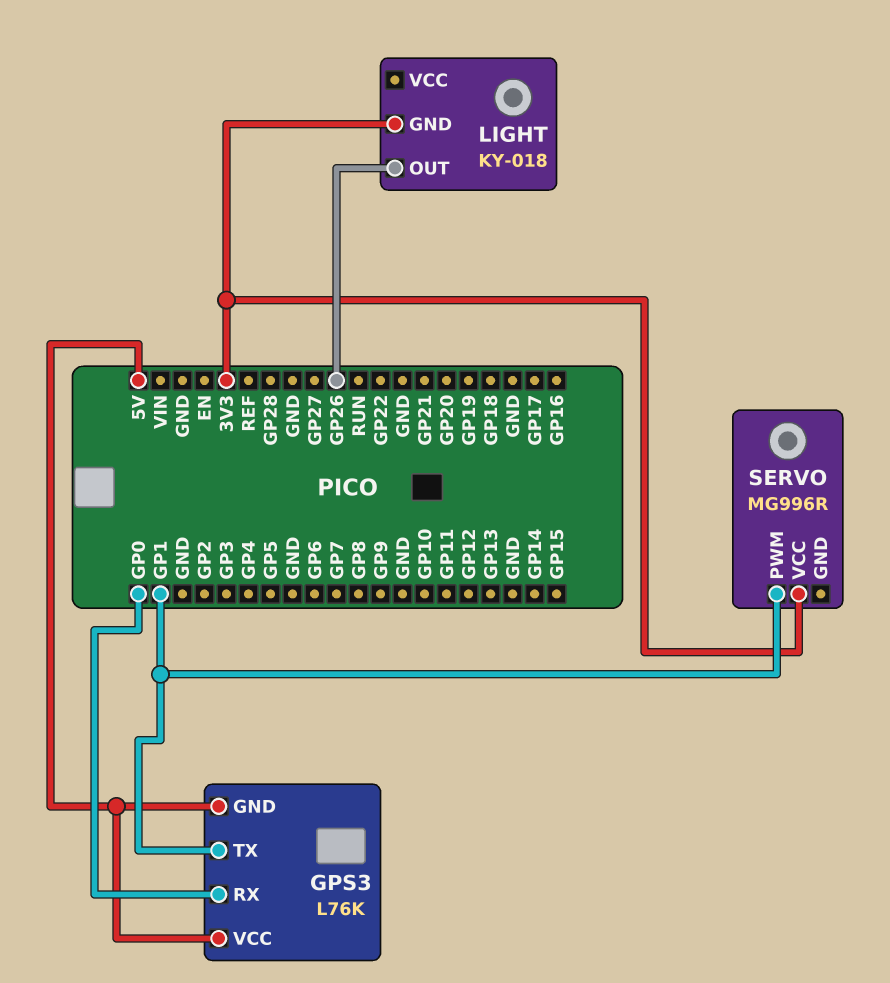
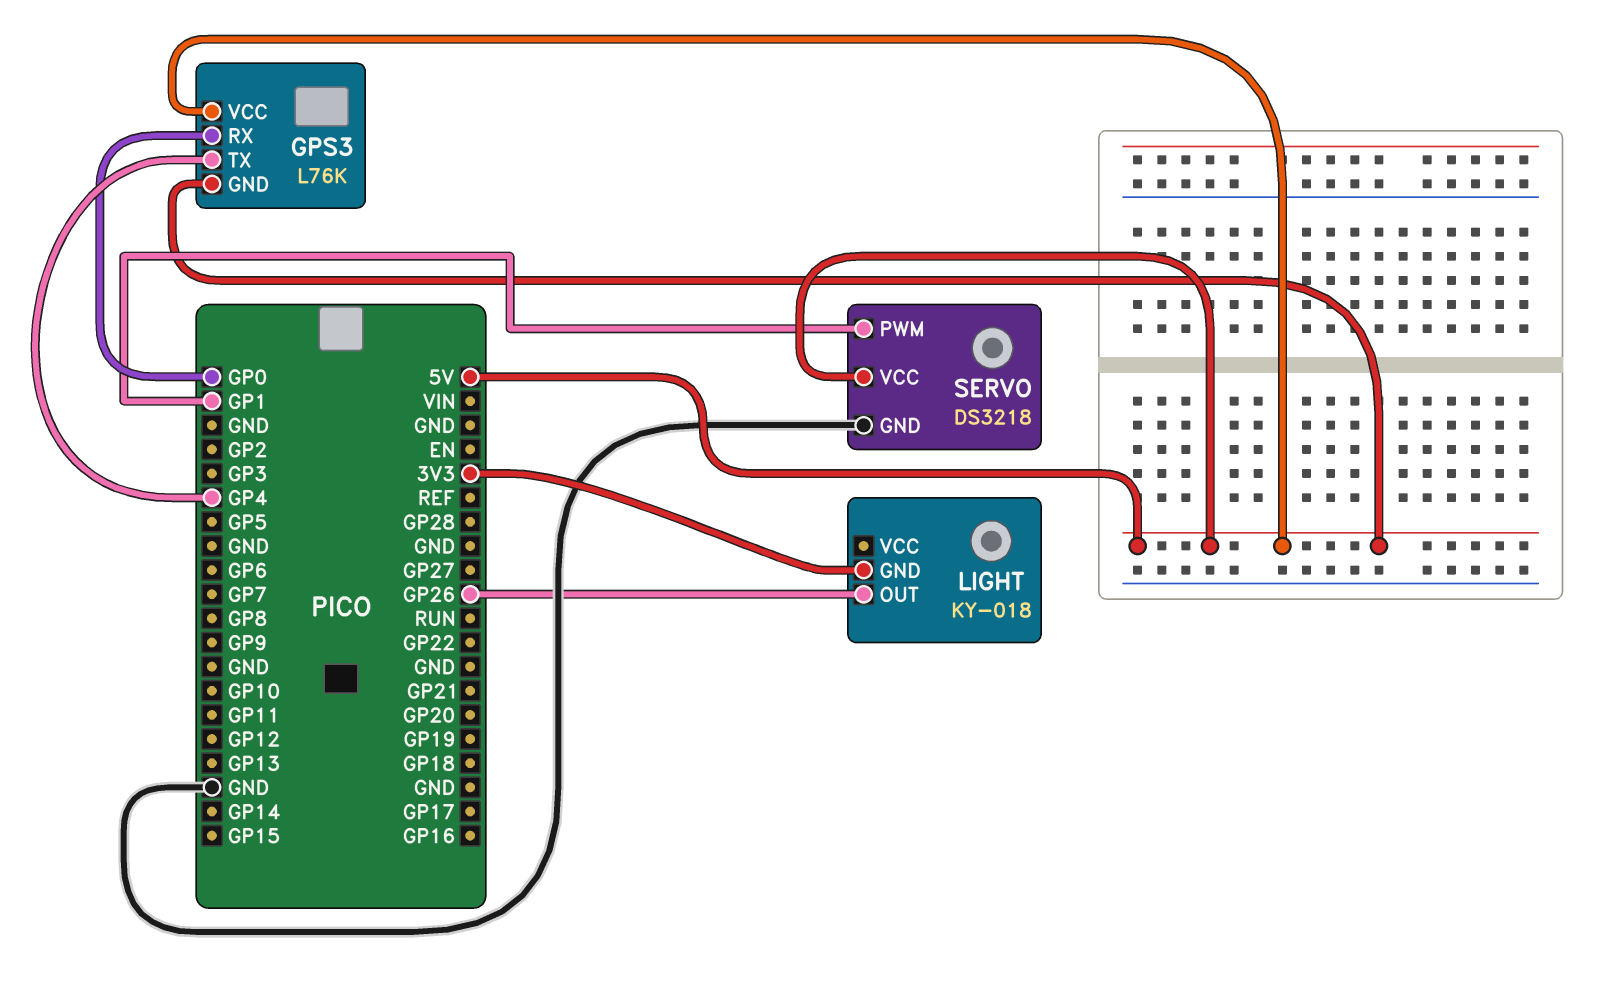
GPS3 pin TX: GP1 -> GP4
SERVO: MG996R -> DS3218
SERVO pin GND: none -> GND
SERVO pin VCC: 3V3 -> 5V

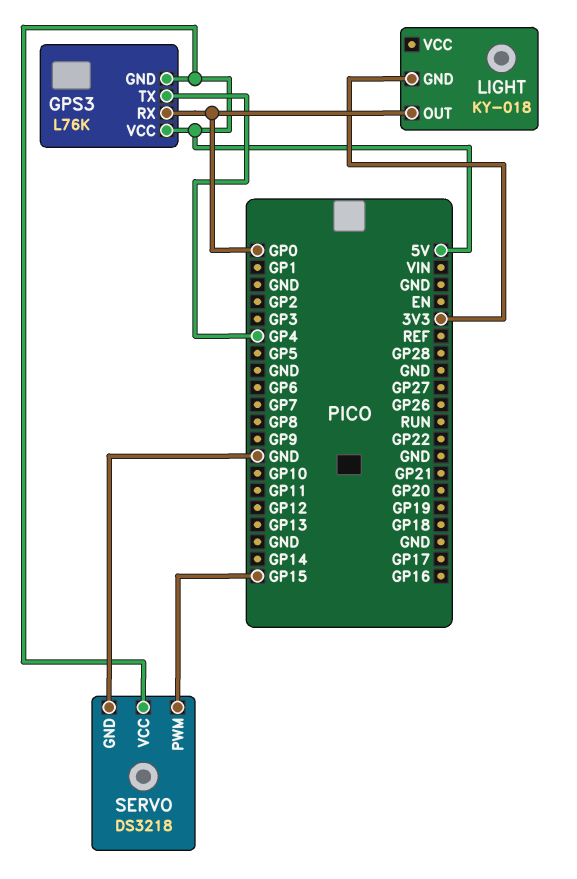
LIGHT pin OUT: GP26 -> GP0
SERVO pin PWM: GP1 -> GP15

